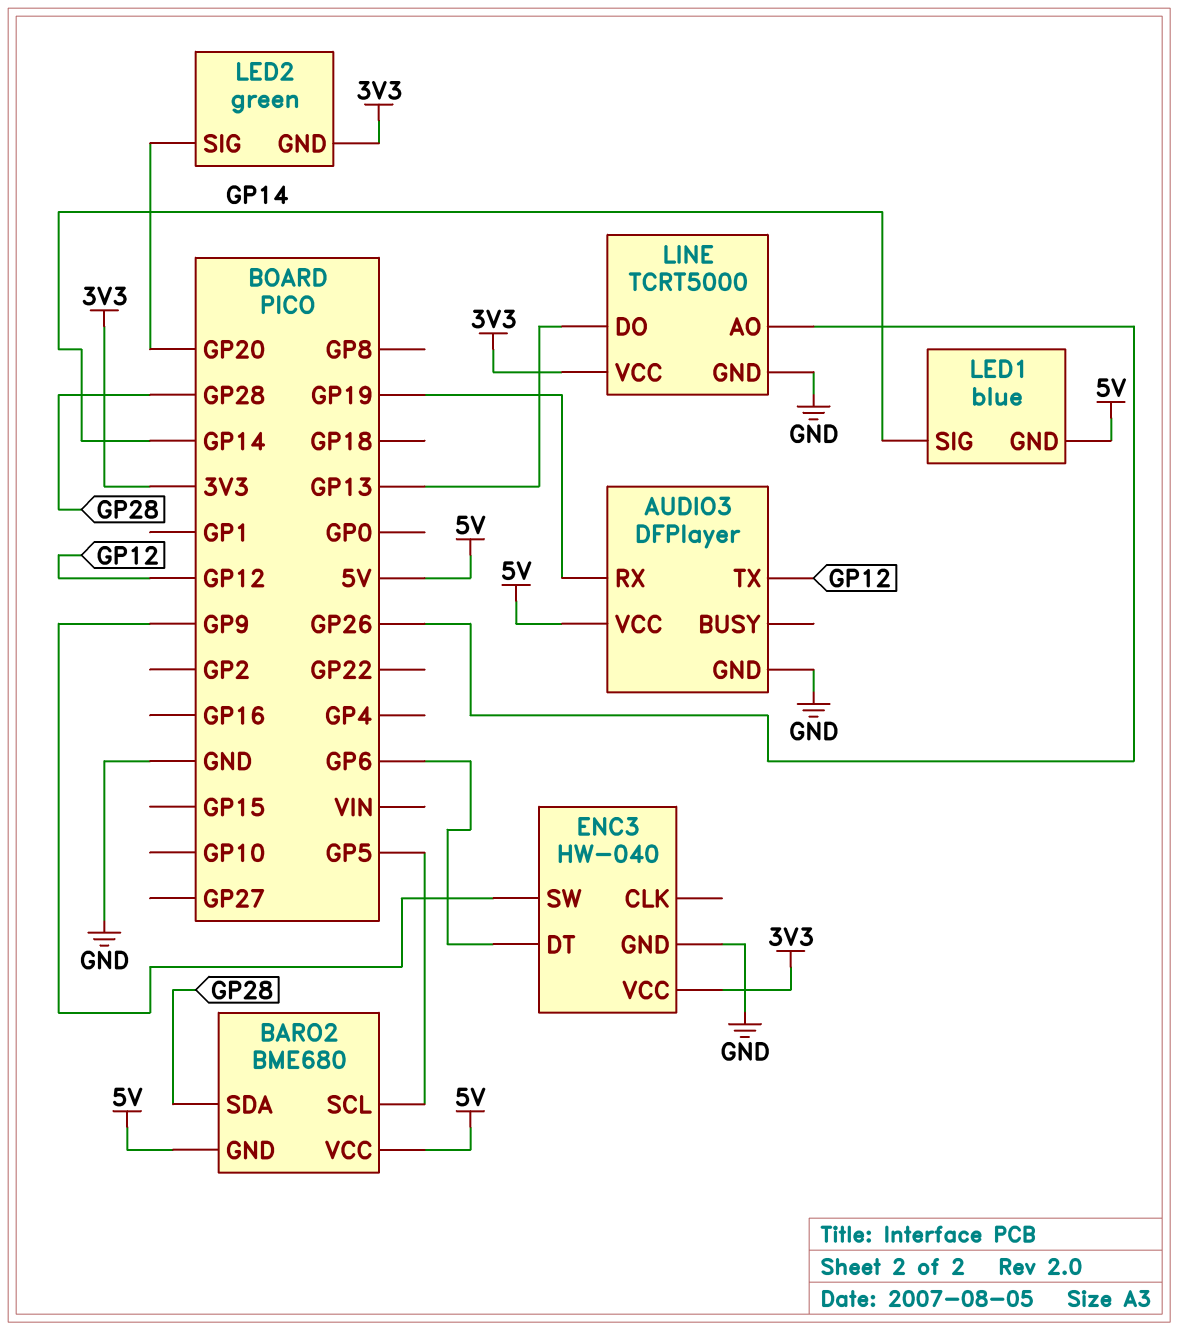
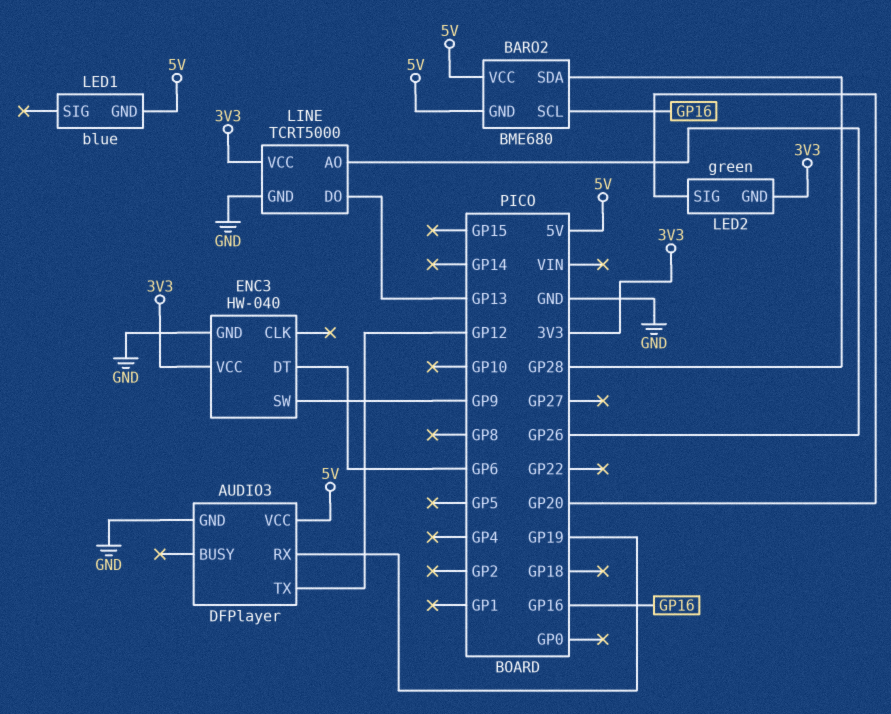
BARO2 pin SCL: GP5 -> GP16
LED1 pin SIG: GP14 -> none

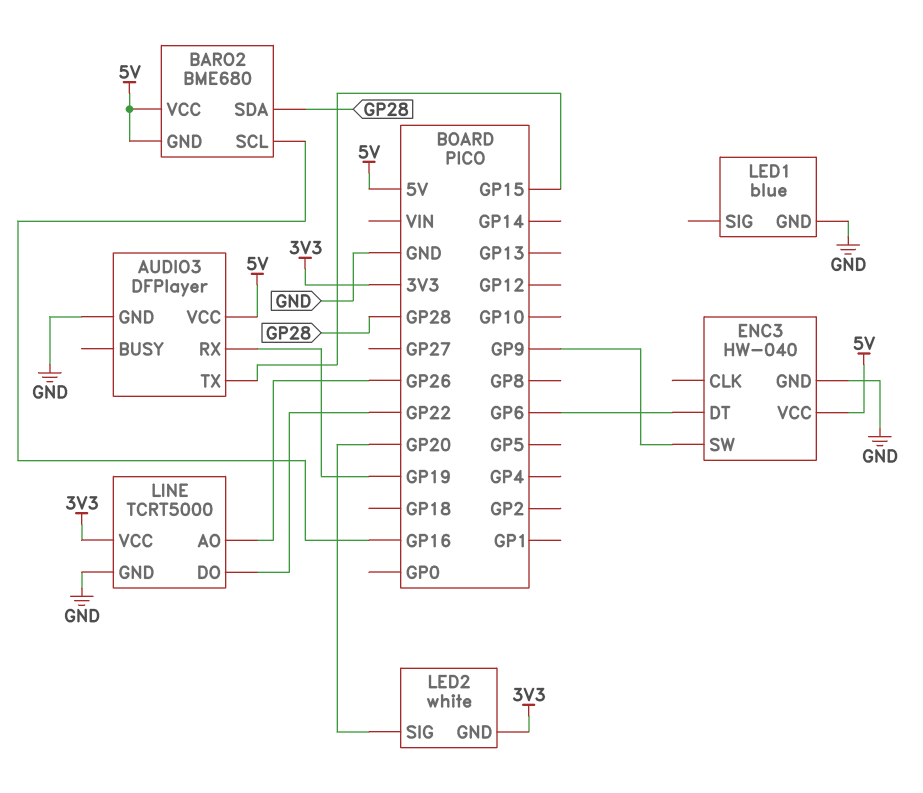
AUDIO3 pin TX: GP12 -> GP15
ENC3 pin VCC: 3V3 -> 5V
LED1 pin GND: 5V -> GND
LED2: green -> white
LINE pin DO: GP13 -> GP22

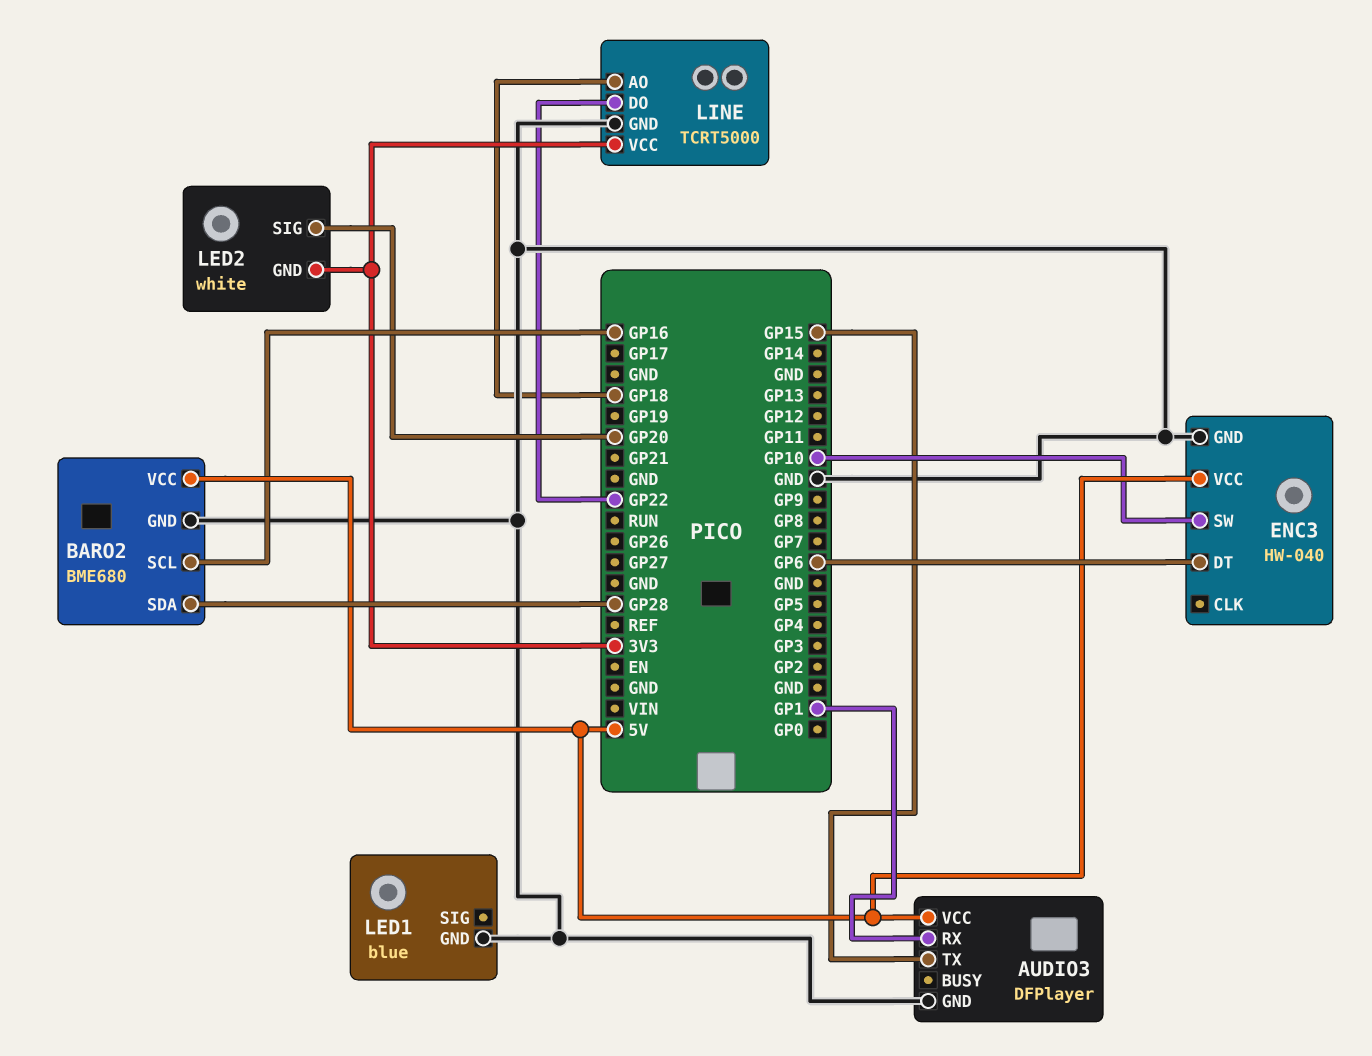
AUDIO3 pin RX: GP19 -> GP1
BARO2 pin GND: 5V -> GND
ENC3 pin SW: GP9 -> GP10
LINE pin AO: GP26 -> GP18

